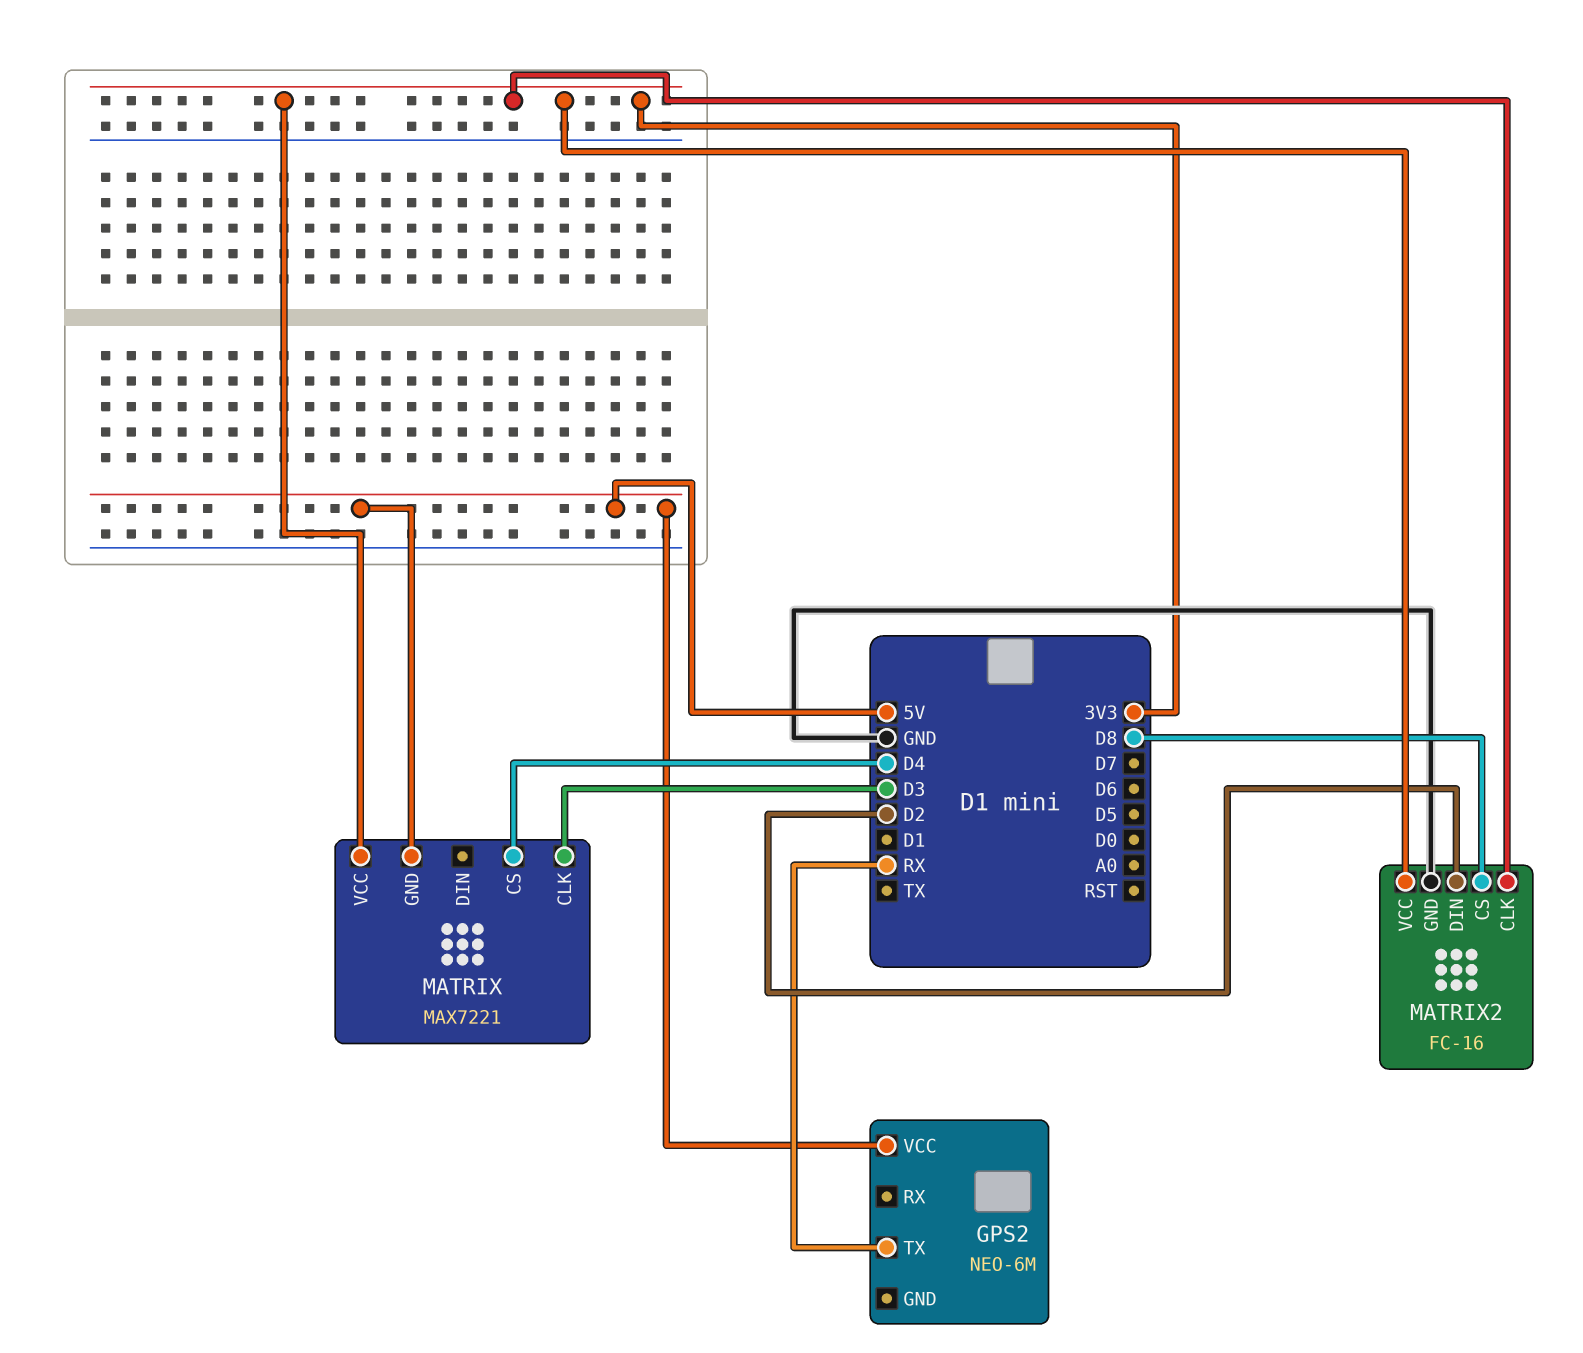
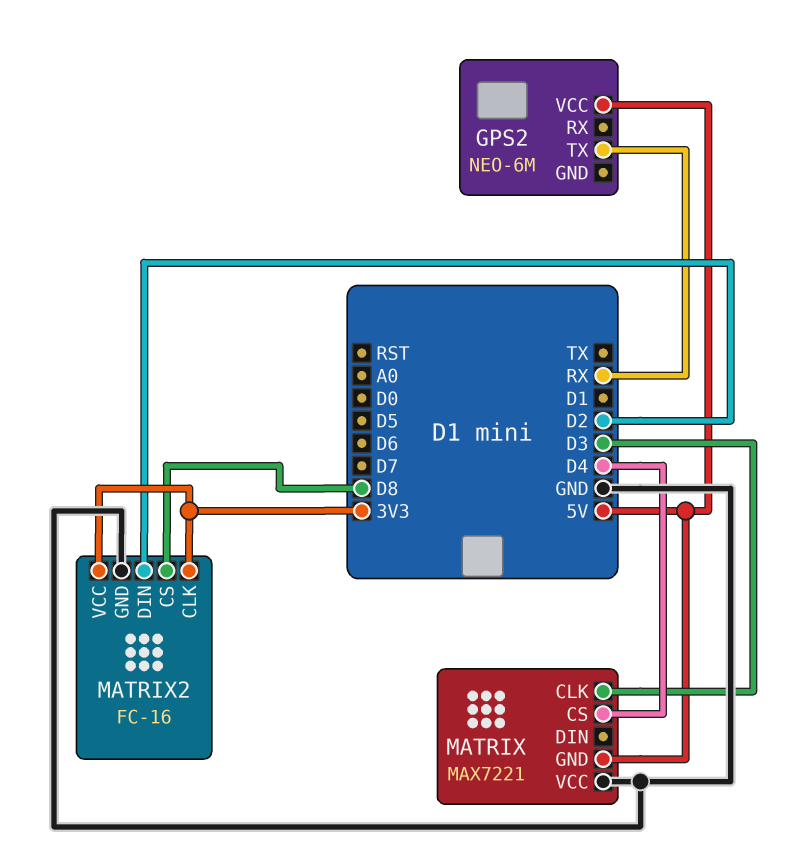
MATRIX pin VCC: 3V3 -> GND

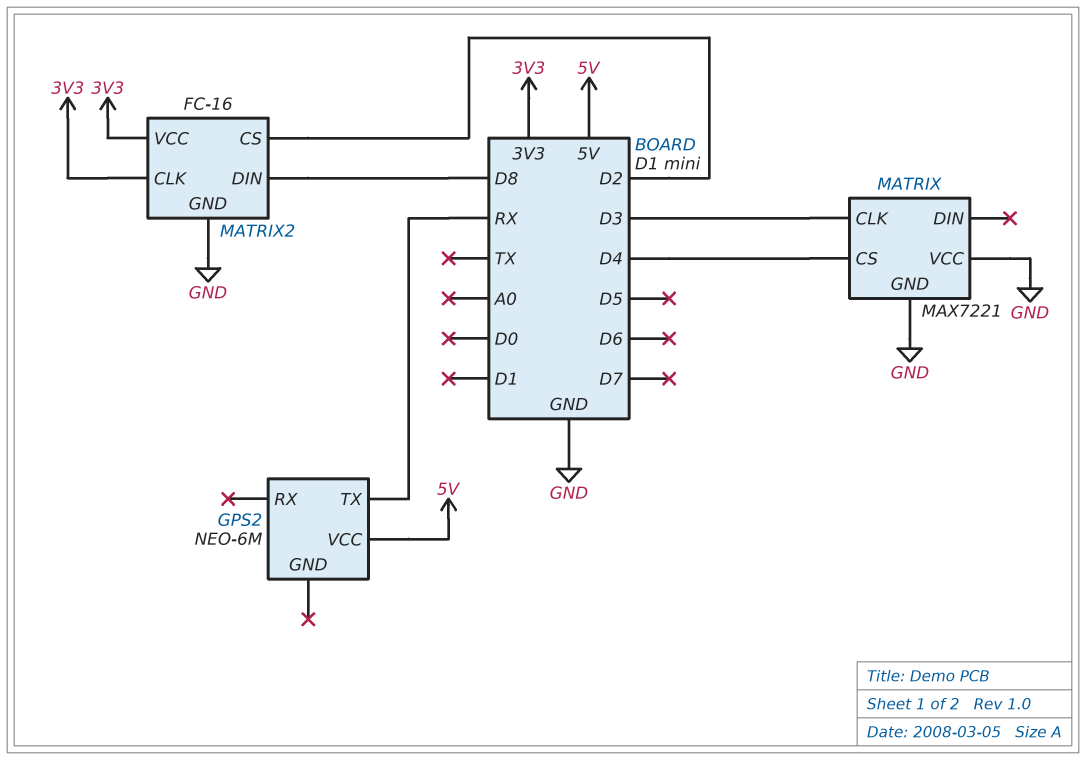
MATRIX pin GND: 5V -> GND
MATRIX2 pin CS: D8 -> D2
MATRIX2 pin DIN: D2 -> D8

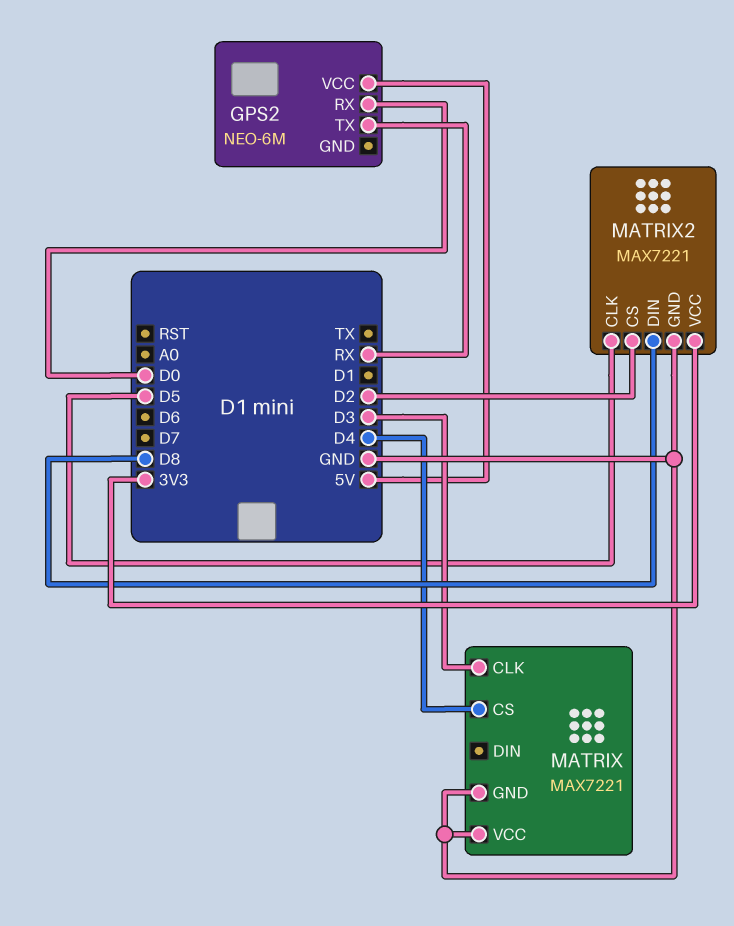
GPS2 pin RX: none -> D0
MATRIX2: FC-16 -> MAX7221
MATRIX2 pin CLK: 3V3 -> D5

